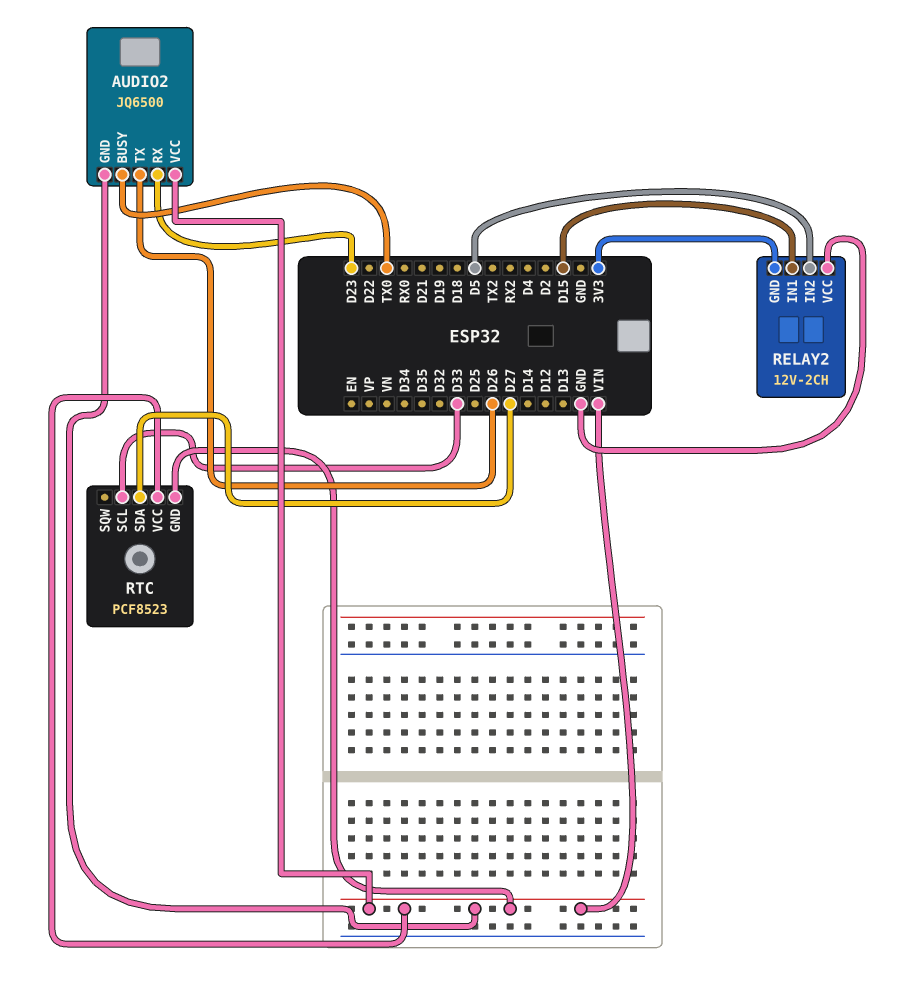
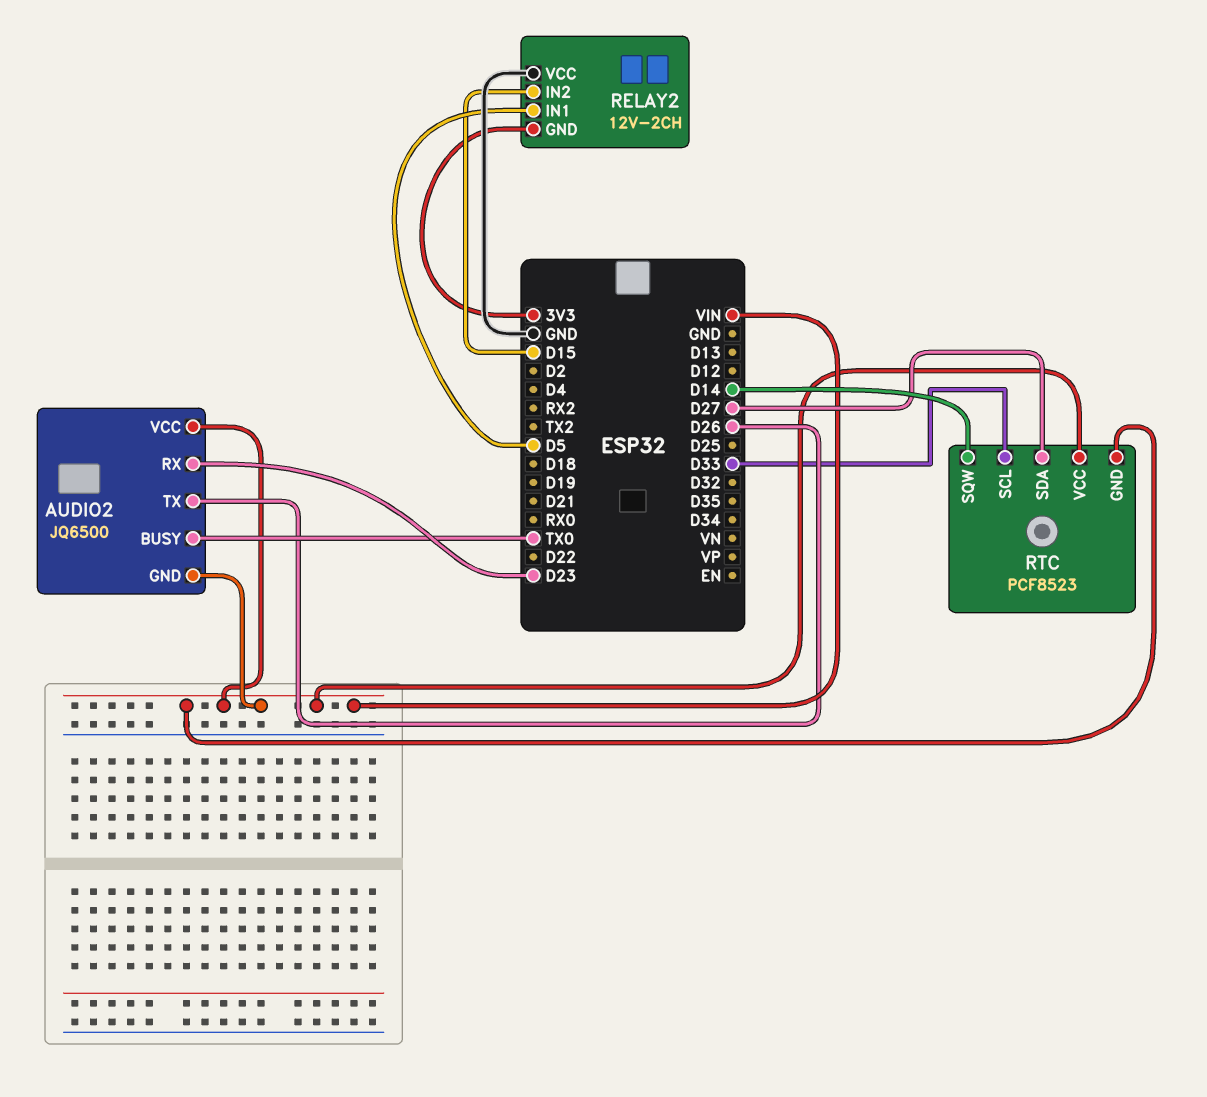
RELAY2 pin IN1: D15 -> D5
RELAY2 pin IN2: D5 -> D15
RTC pin SQW: none -> D14

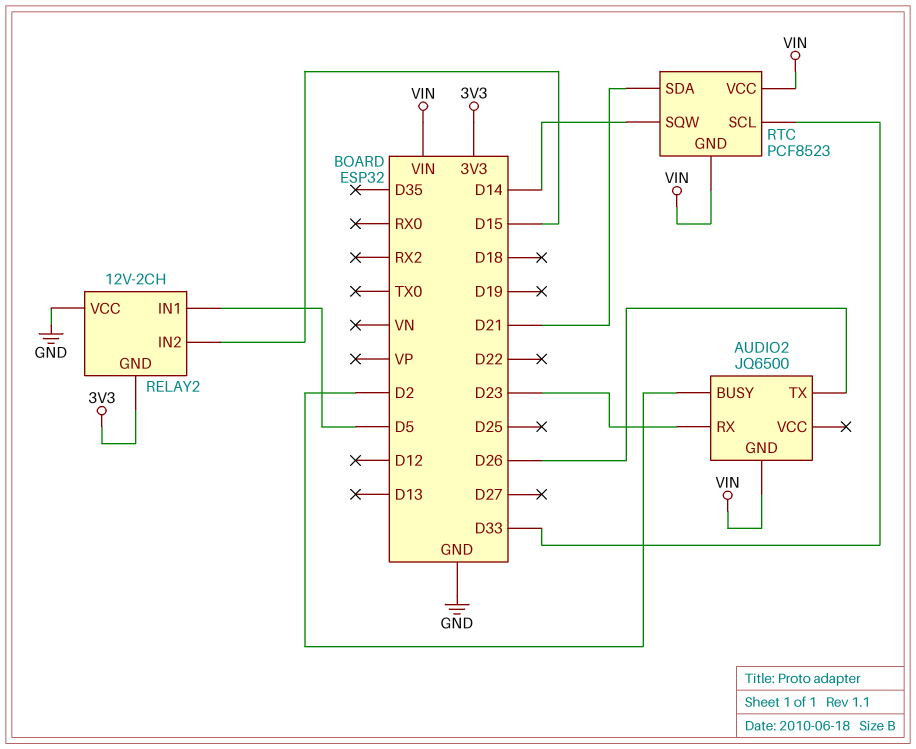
AUDIO2 pin BUSY: TX0 -> D2
AUDIO2 pin VCC: VIN -> none
RTC pin SDA: D27 -> D21

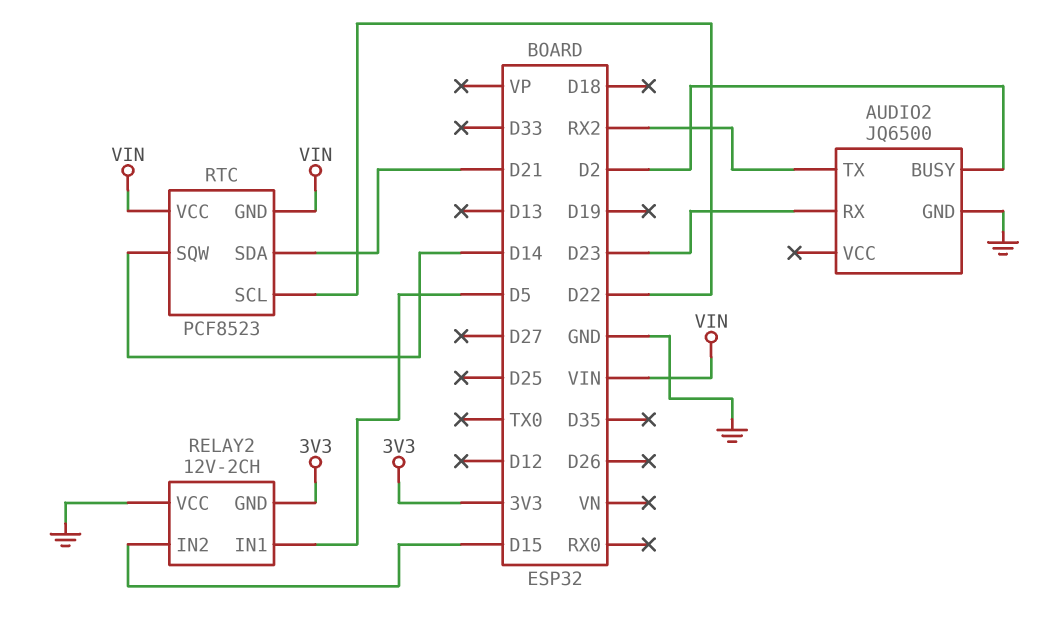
AUDIO2 pin GND: VIN -> GND
AUDIO2 pin TX: D26 -> RX2
RTC pin SCL: D33 -> D22

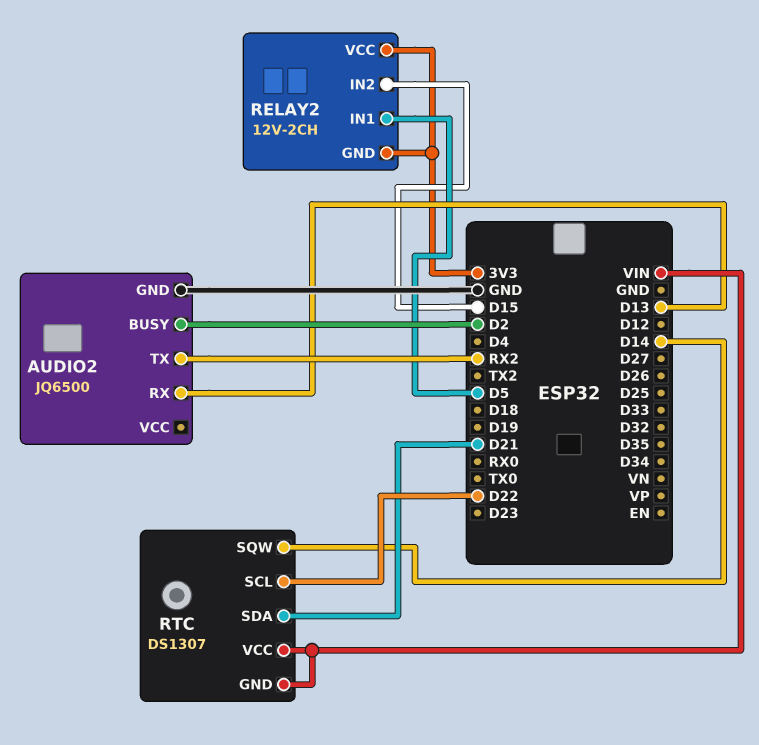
AUDIO2 pin RX: D23 -> D13
RELAY2 pin VCC: GND -> 3V3
RTC: PCF8523 -> DS1307

